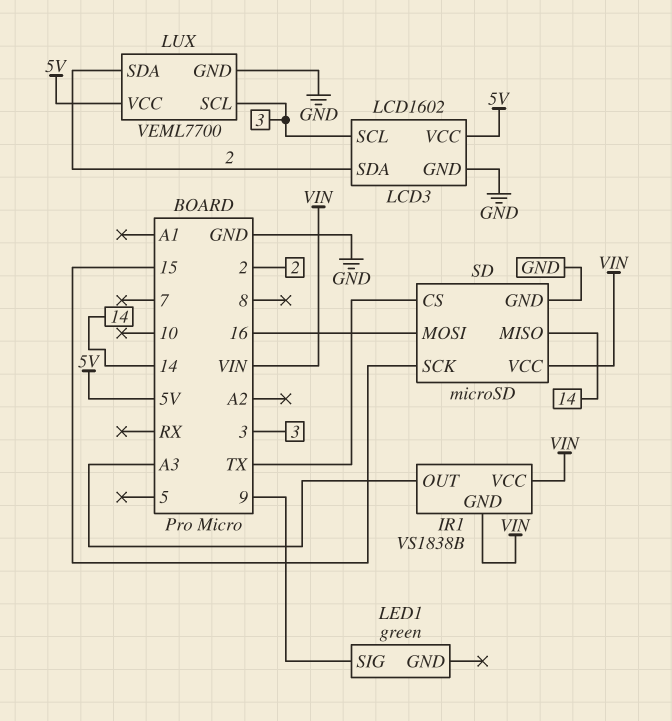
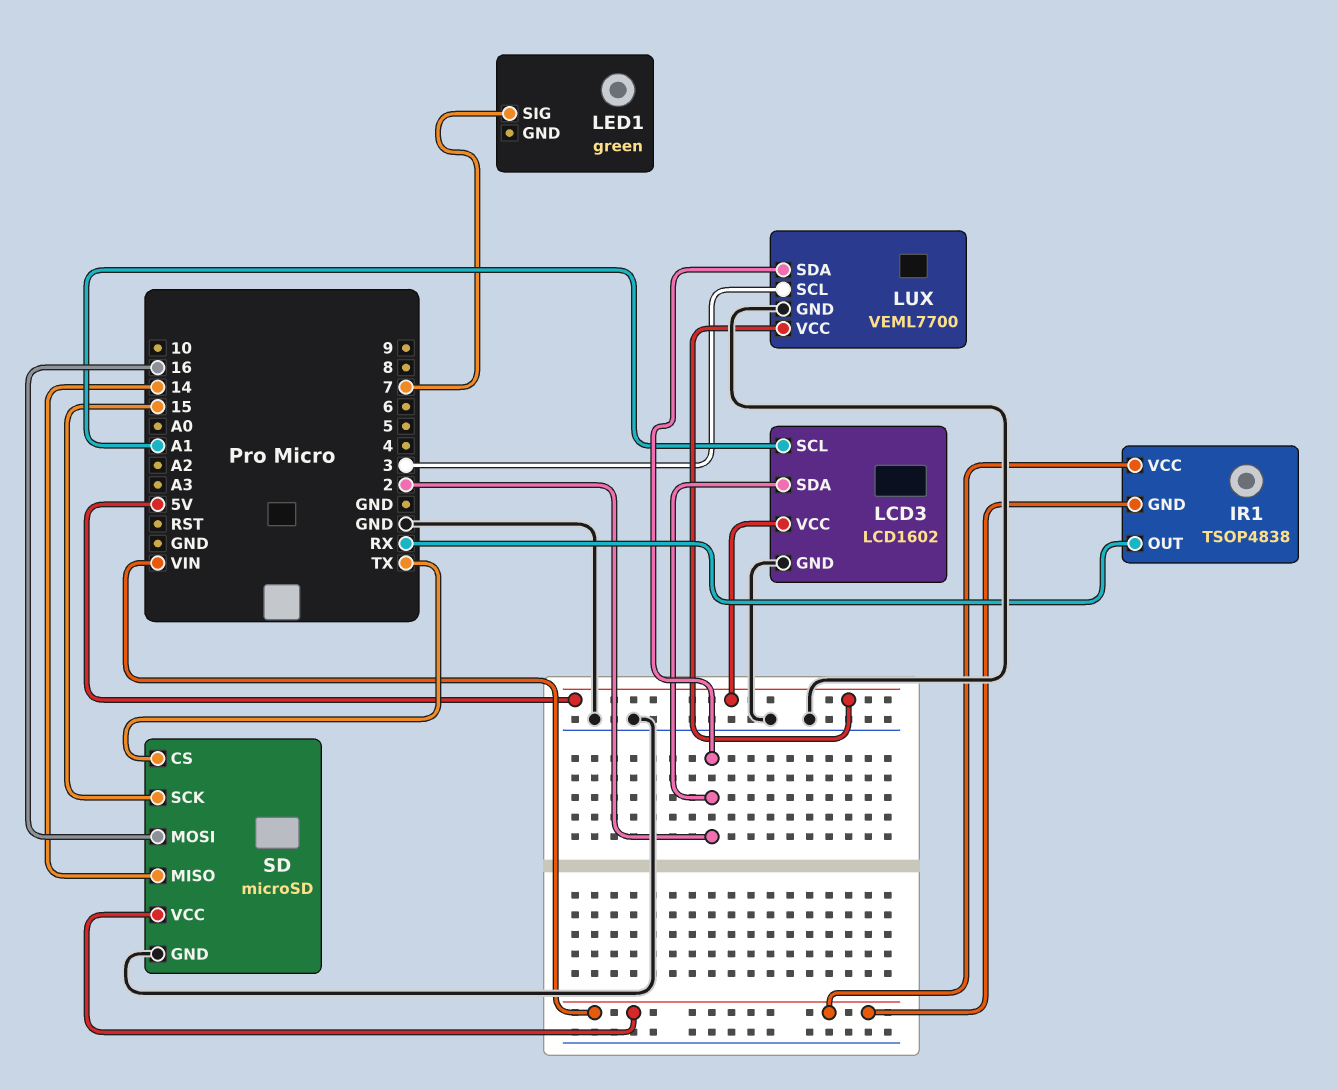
IR1: VS1838B -> TSOP4838
IR1 pin OUT: A3 -> RX
LCD3 pin SCL: 3 -> A1
LED1 pin SIG: 9 -> 7

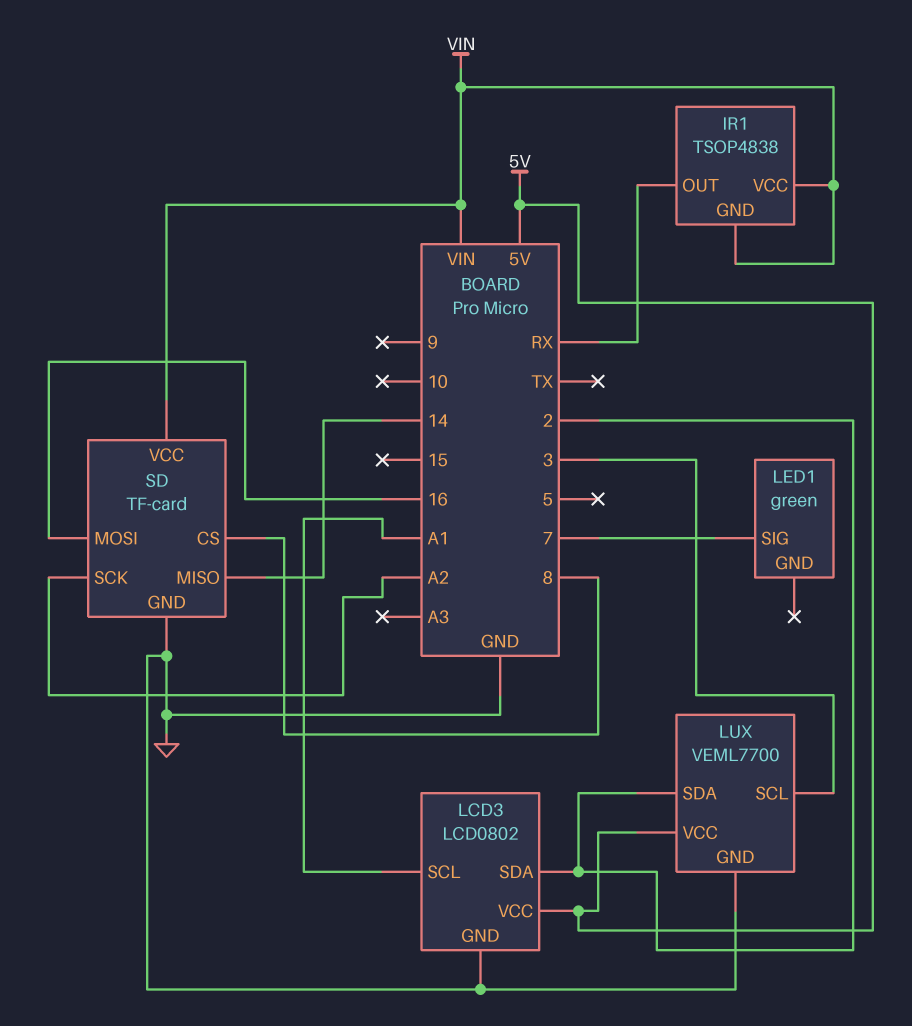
LCD3: LCD1602 -> LCD0802
SD: microSD -> TF-card
SD pin CS: TX -> 8
SD pin SCK: 15 -> A2

